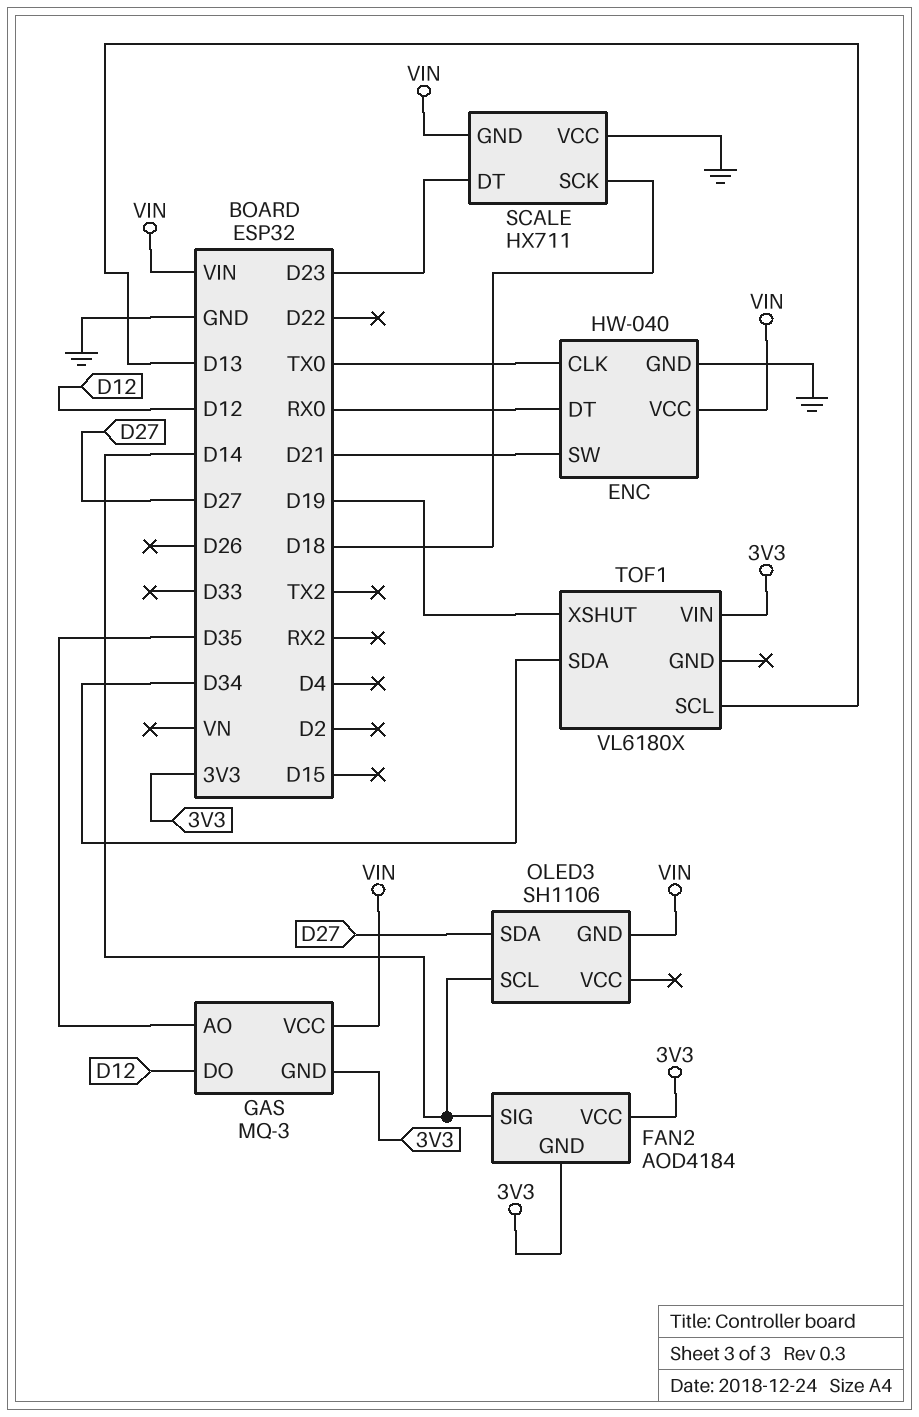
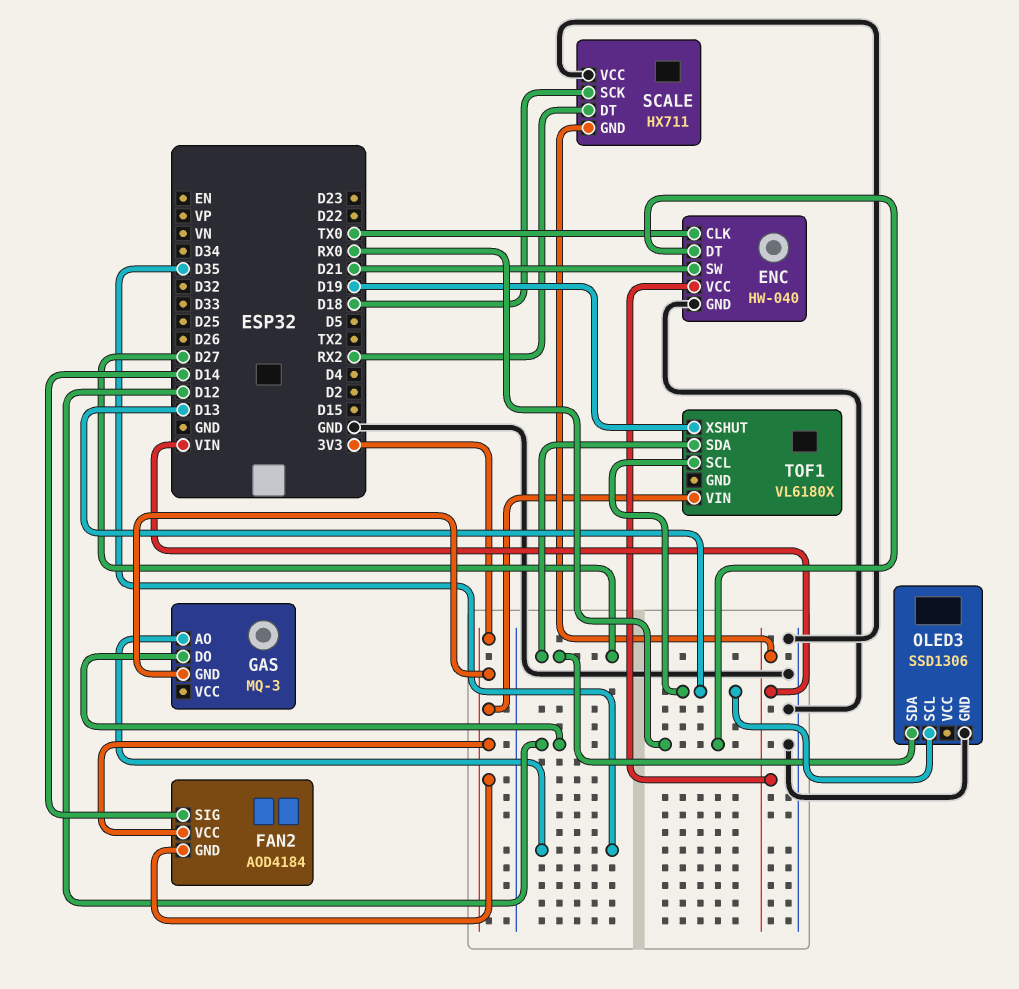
GAS pin VCC: VIN -> none
OLED3: SH1106 -> SSD1306
OLED3 pin GND: VIN -> GND
OLED3 pin SCL: D14 -> D13
SCALE pin DT: D23 -> RX2
TOF1 pin SDA: D34 -> D27

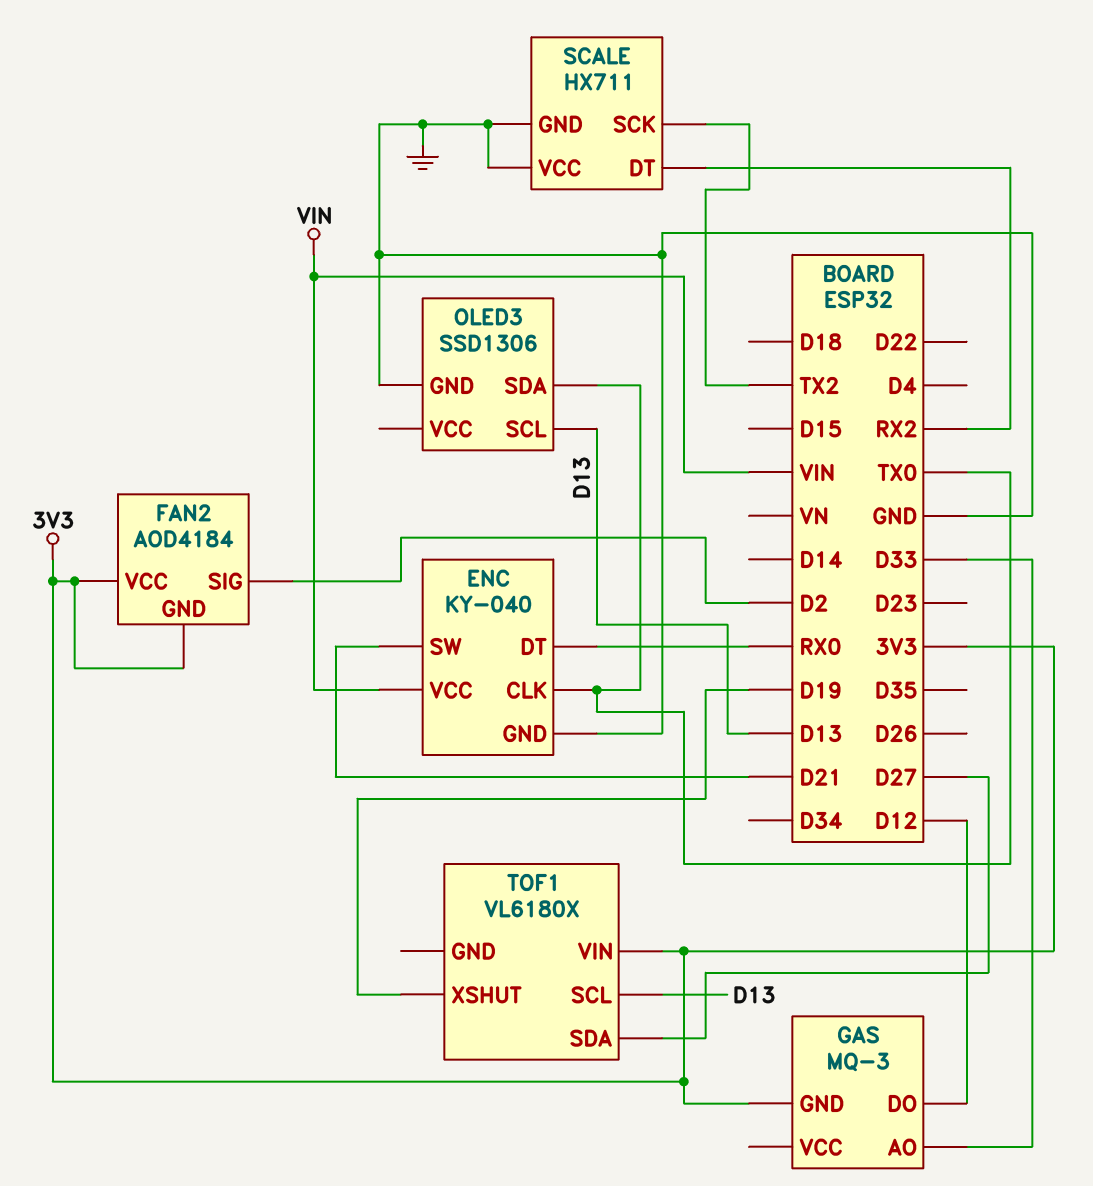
ENC: HW-040 -> KY-040
FAN2 pin SIG: D14 -> D2
GAS pin AO: D35 -> D33
OLED3 pin SDA: D27 -> TX0
SCALE pin GND: VIN -> GND
SCALE pin SCK: D18 -> TX2

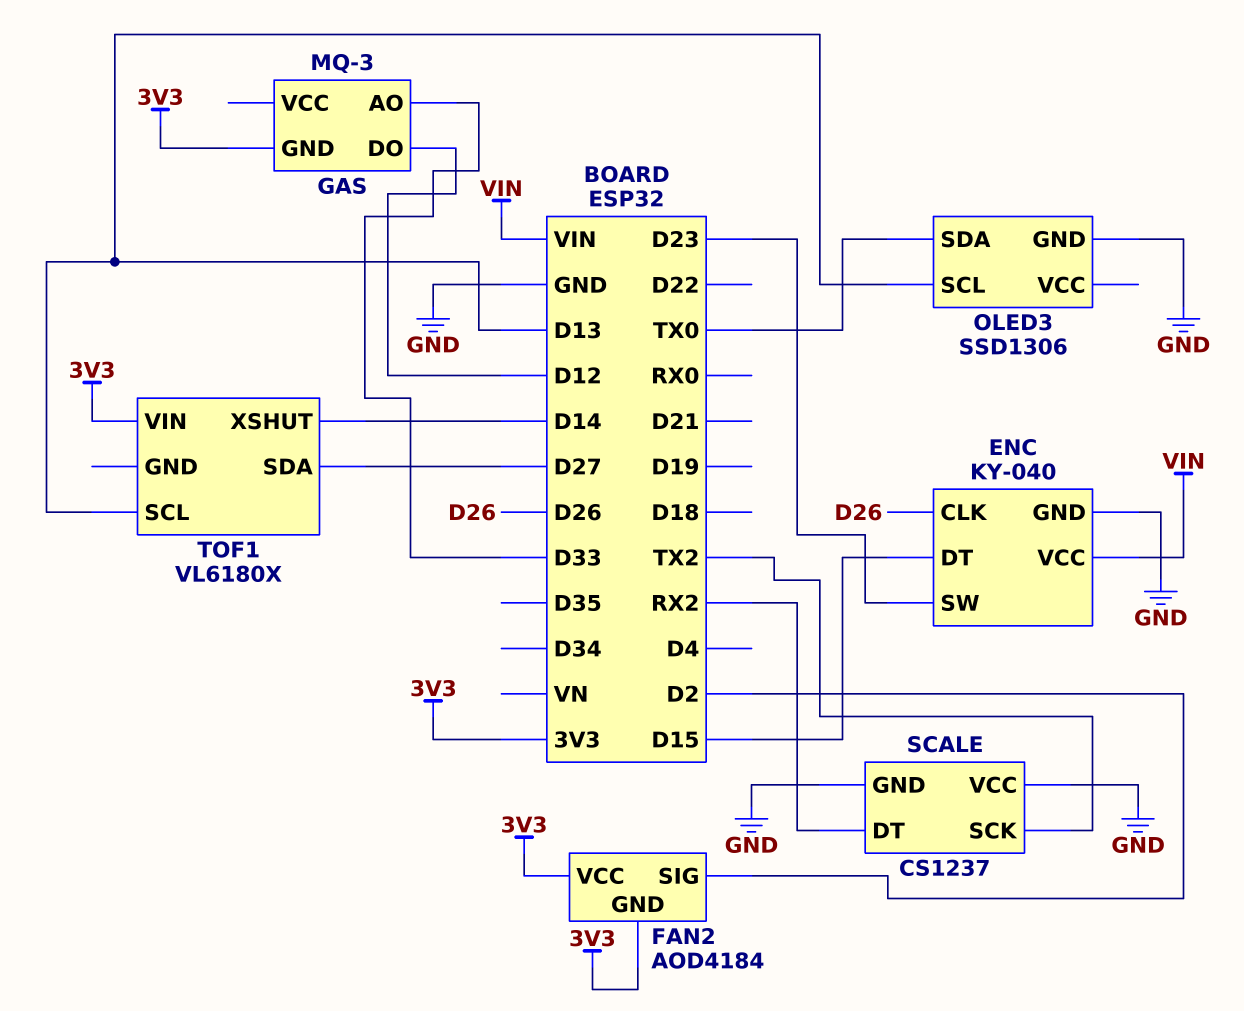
ENC pin CLK: TX0 -> D26
ENC pin DT: RX0 -> D15
ENC pin SW: D21 -> D23
SCALE: HX711 -> CS1237
TOF1 pin XSHUT: D19 -> D14

